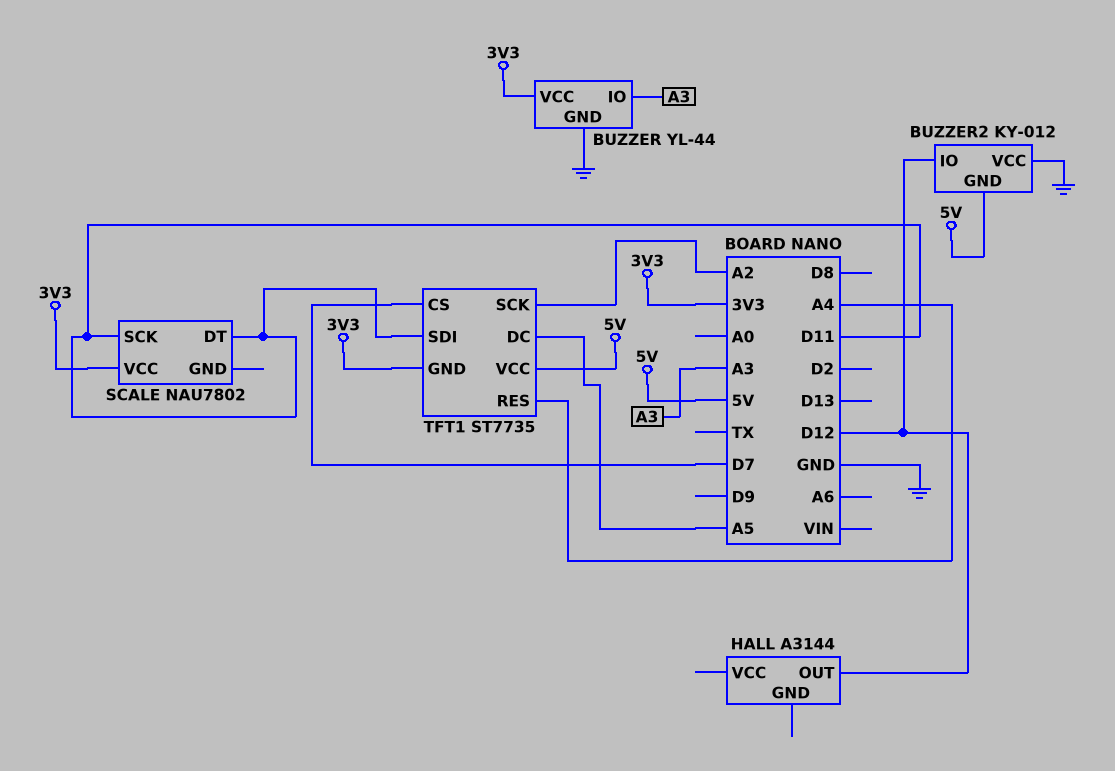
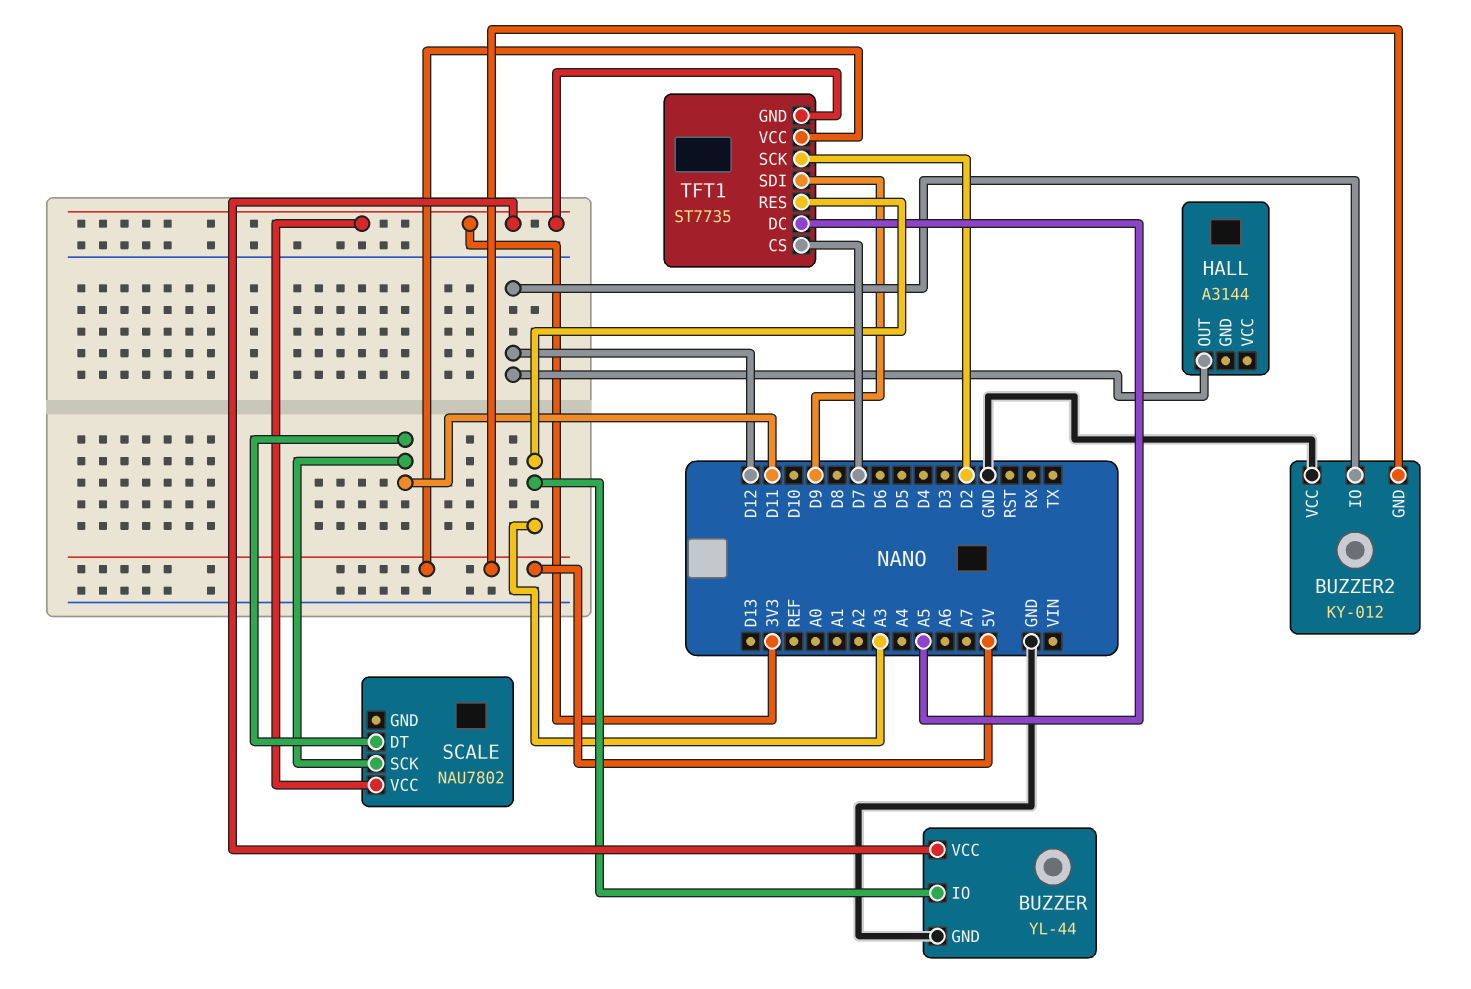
TFT1 pin RES: A4 -> A3
TFT1 pin SCK: A2 -> D2
TFT1 pin SDI: D11 -> D9

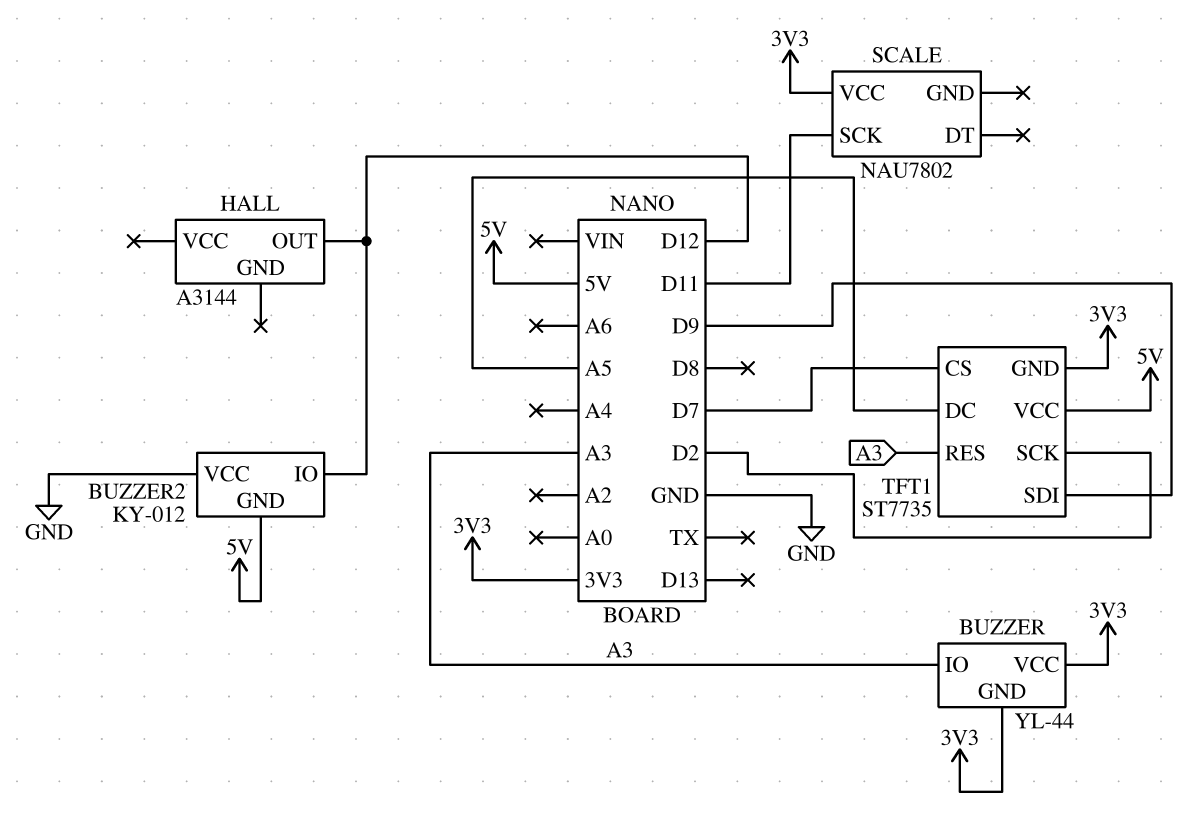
BUZZER pin GND: GND -> 3V3
SCALE pin DT: D11 -> none

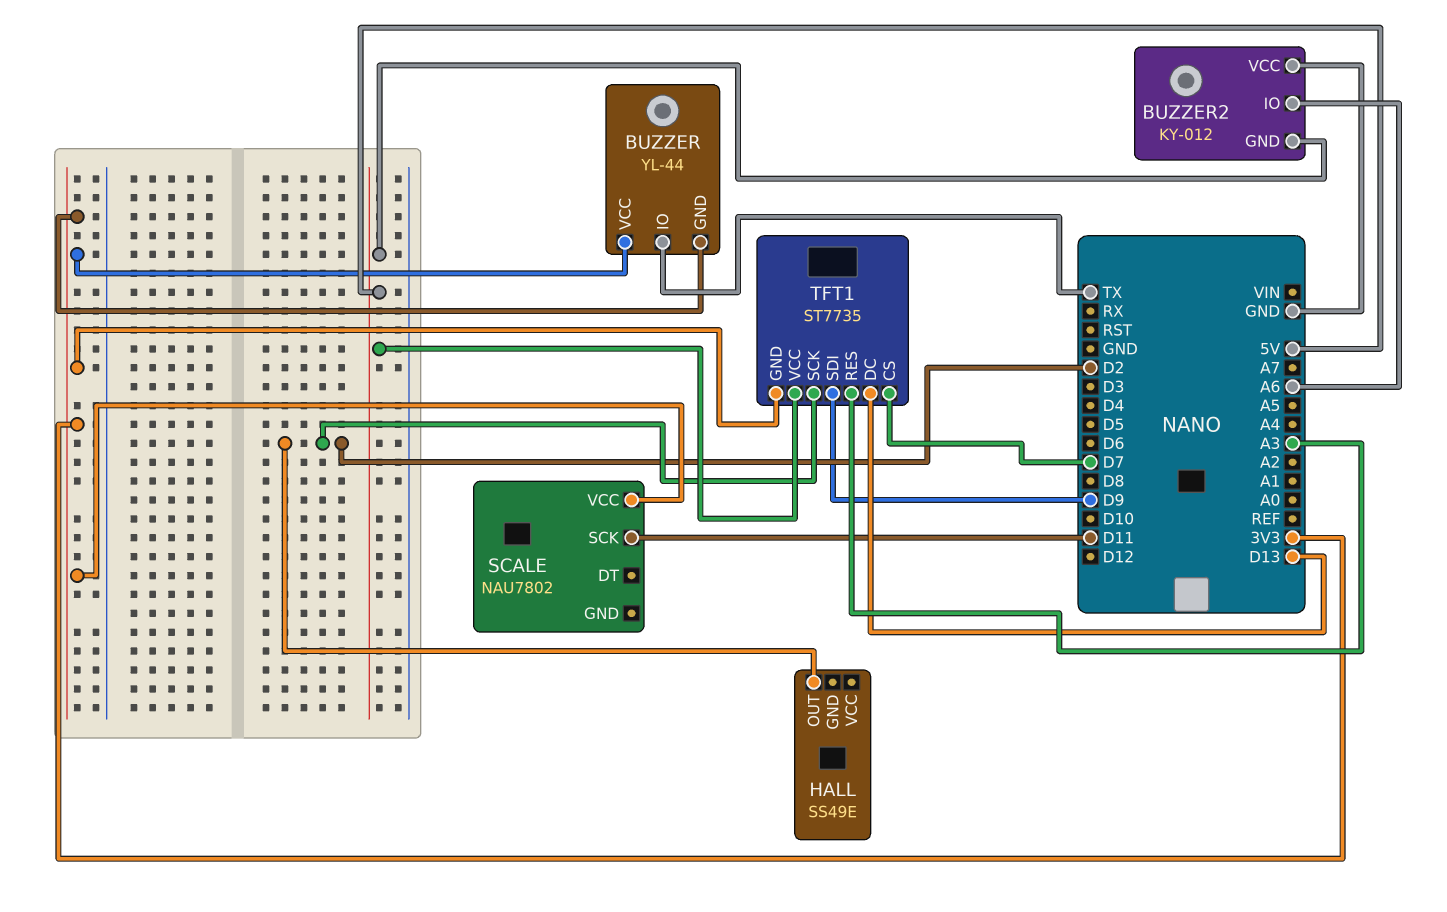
BUZZER pin IO: A3 -> TX
BUZZER2 pin IO: D12 -> A6
HALL: A3144 -> SS49E
HALL pin OUT: D12 -> D2
TFT1 pin DC: A5 -> D13

